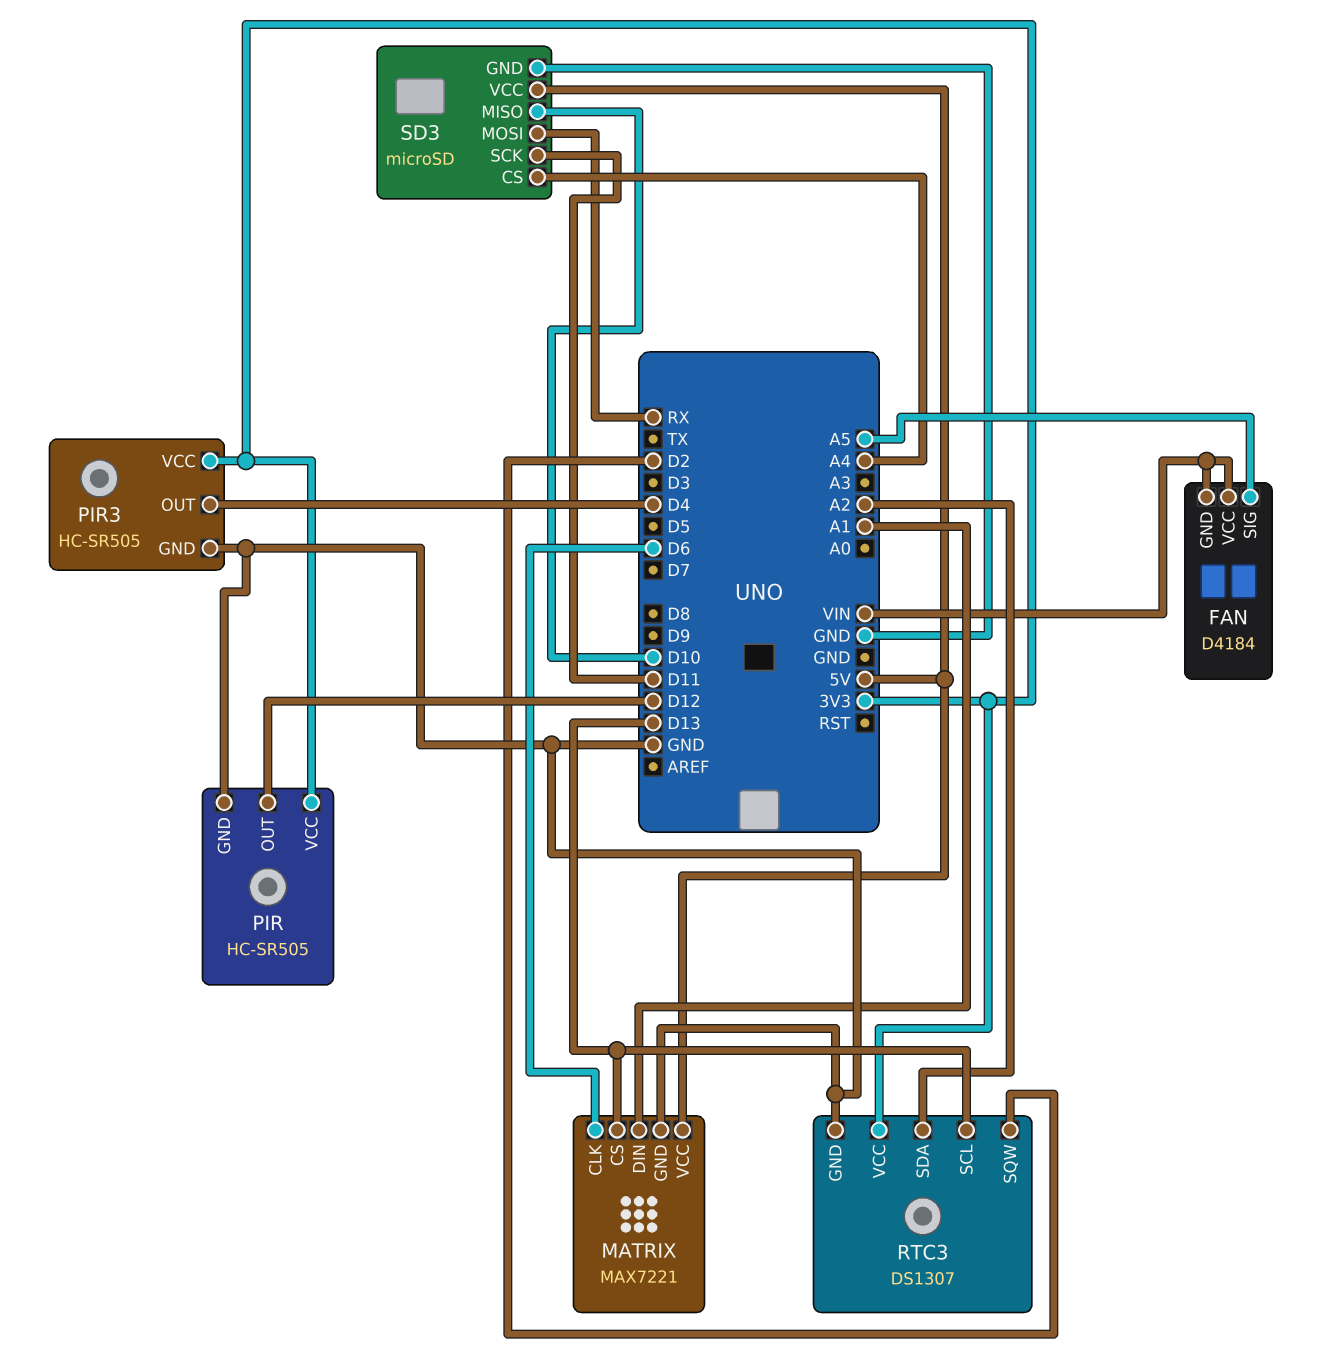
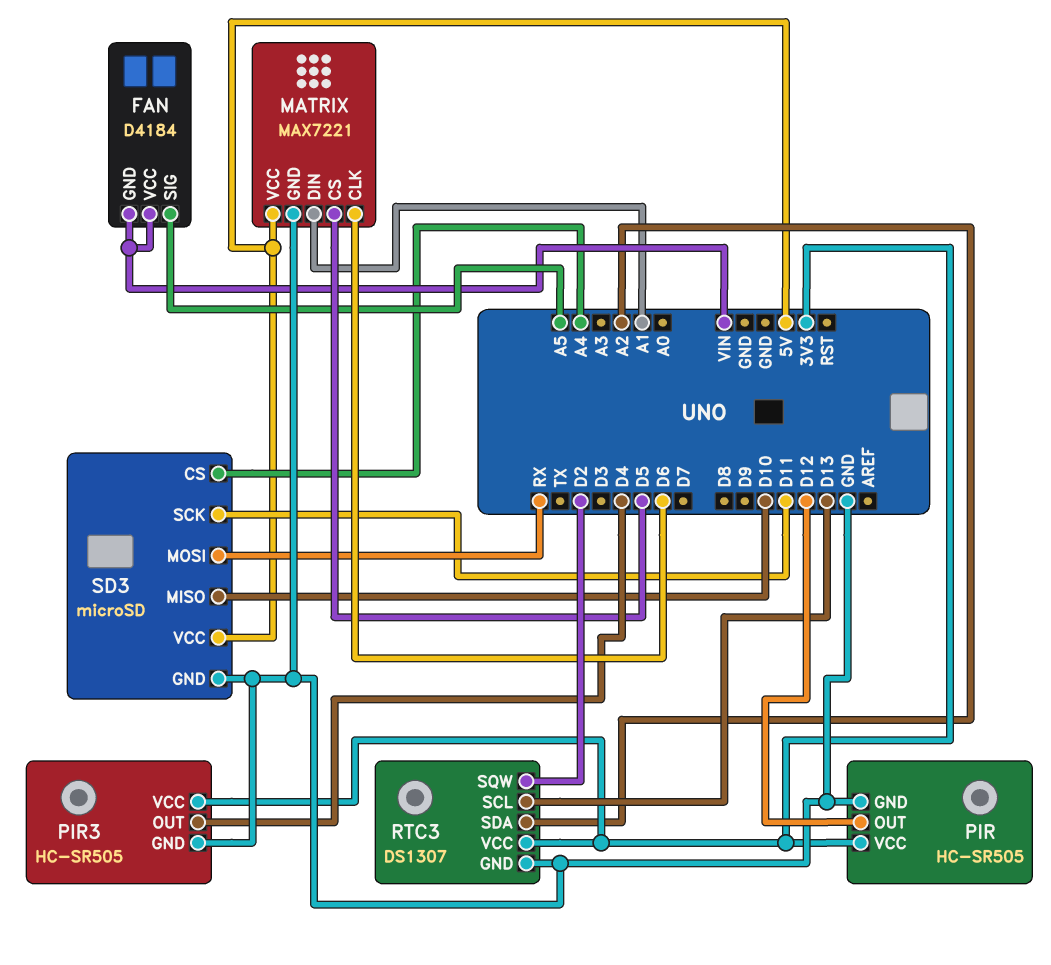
MATRIX pin CS: D13 -> D5

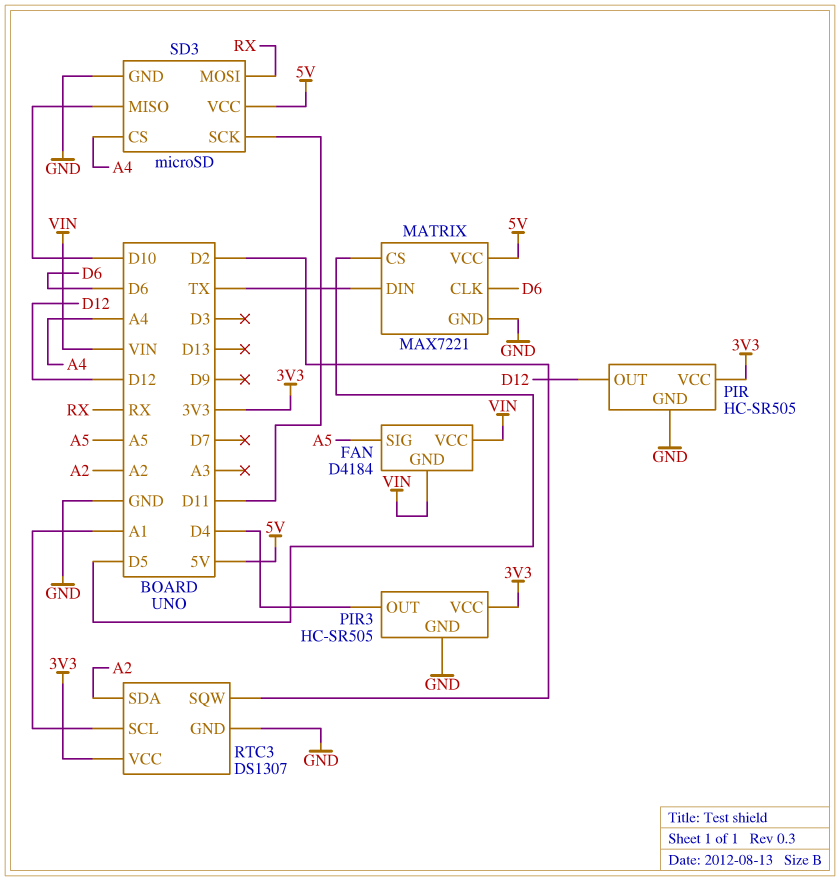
MATRIX pin DIN: A1 -> TX
RTC3 pin SCL: D13 -> A1

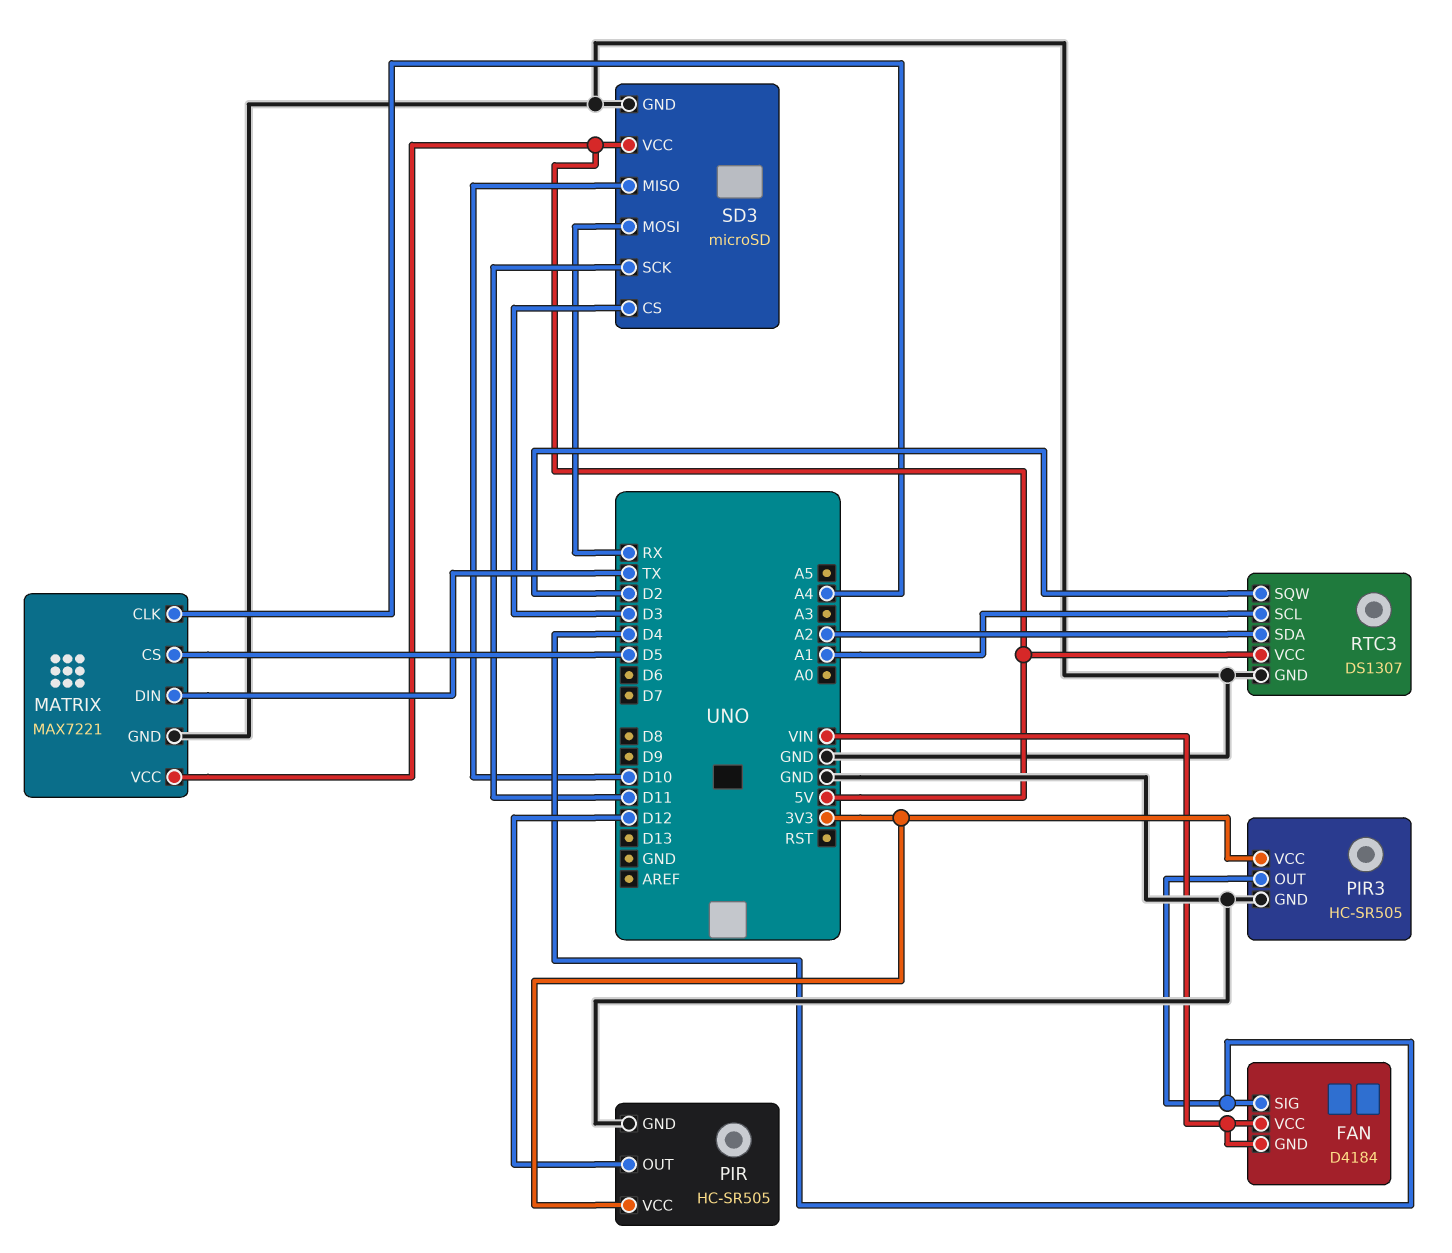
FAN pin SIG: A5 -> D4
MATRIX pin CLK: D6 -> A4
RTC3 pin VCC: 3V3 -> 5V
SD3 pin CS: A4 -> D3

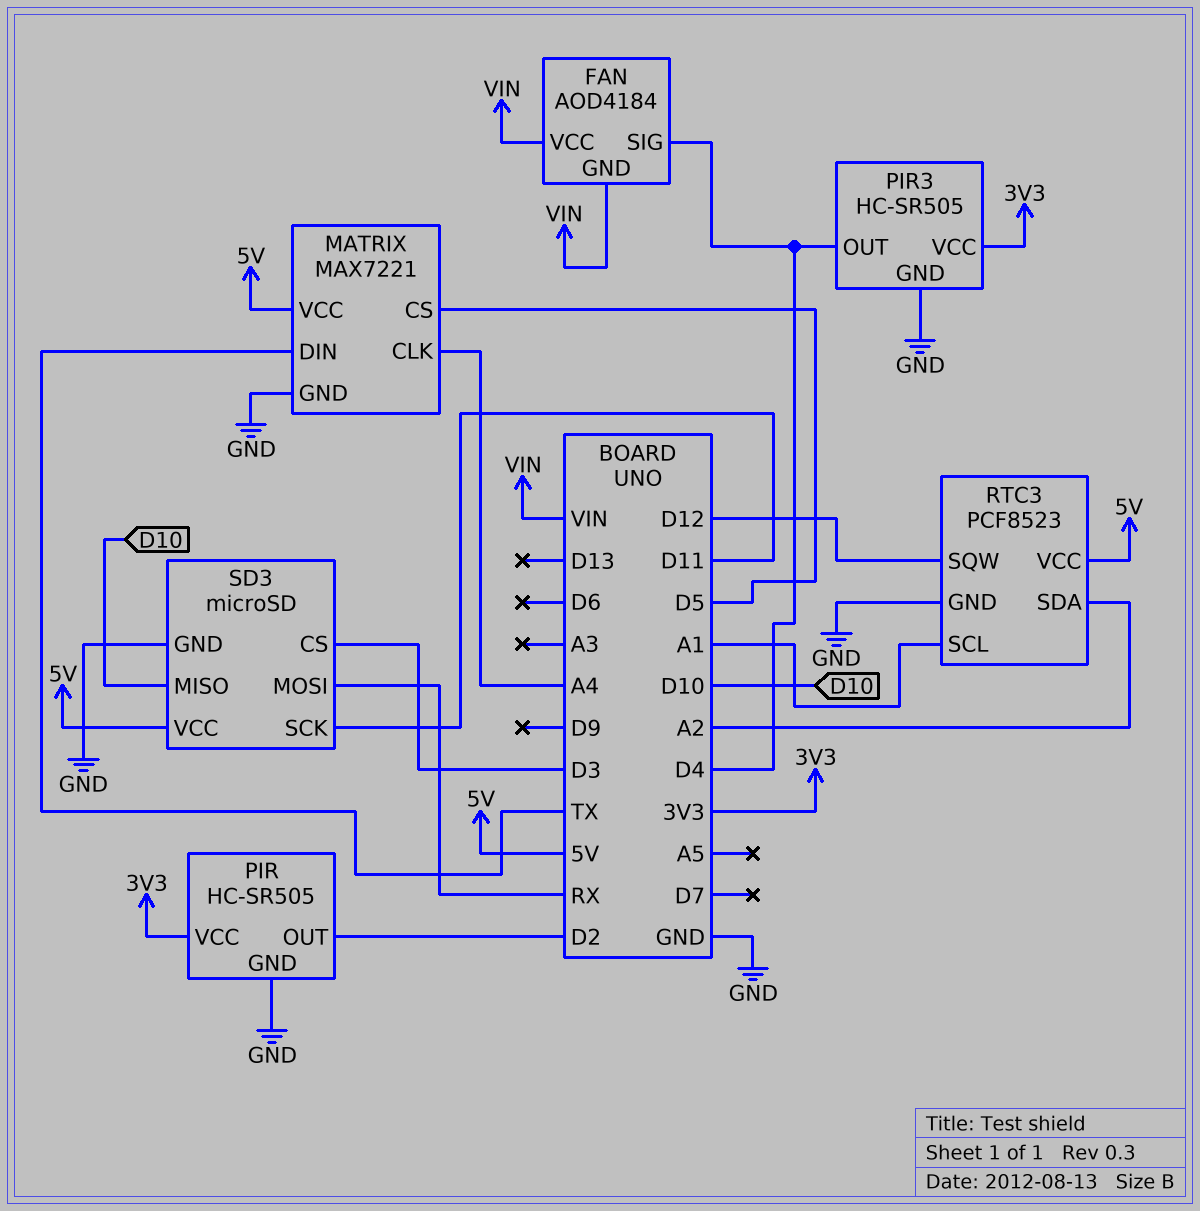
FAN: D4184 -> AOD4184
PIR pin OUT: D12 -> D2
RTC3: DS1307 -> PCF8523
RTC3 pin SQW: D2 -> D12

